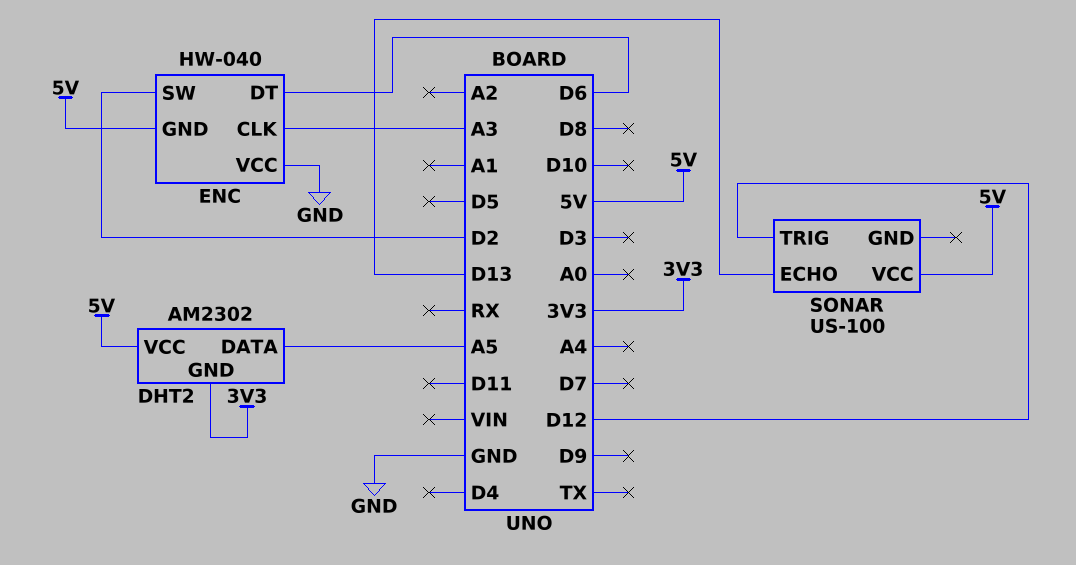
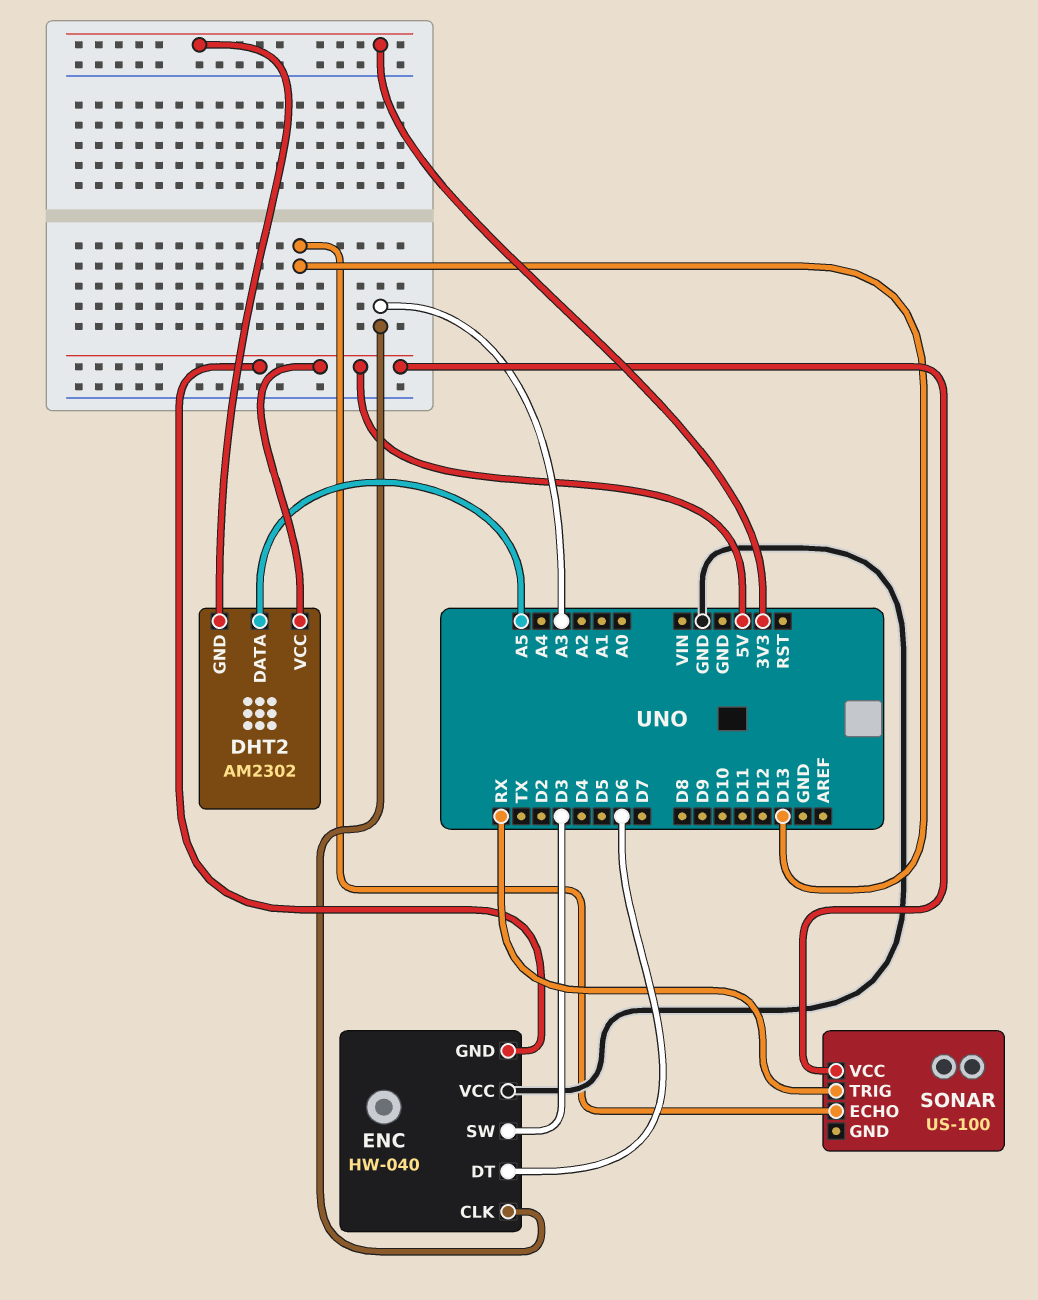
ENC pin SW: D2 -> D3
SONAR pin TRIG: D12 -> RX

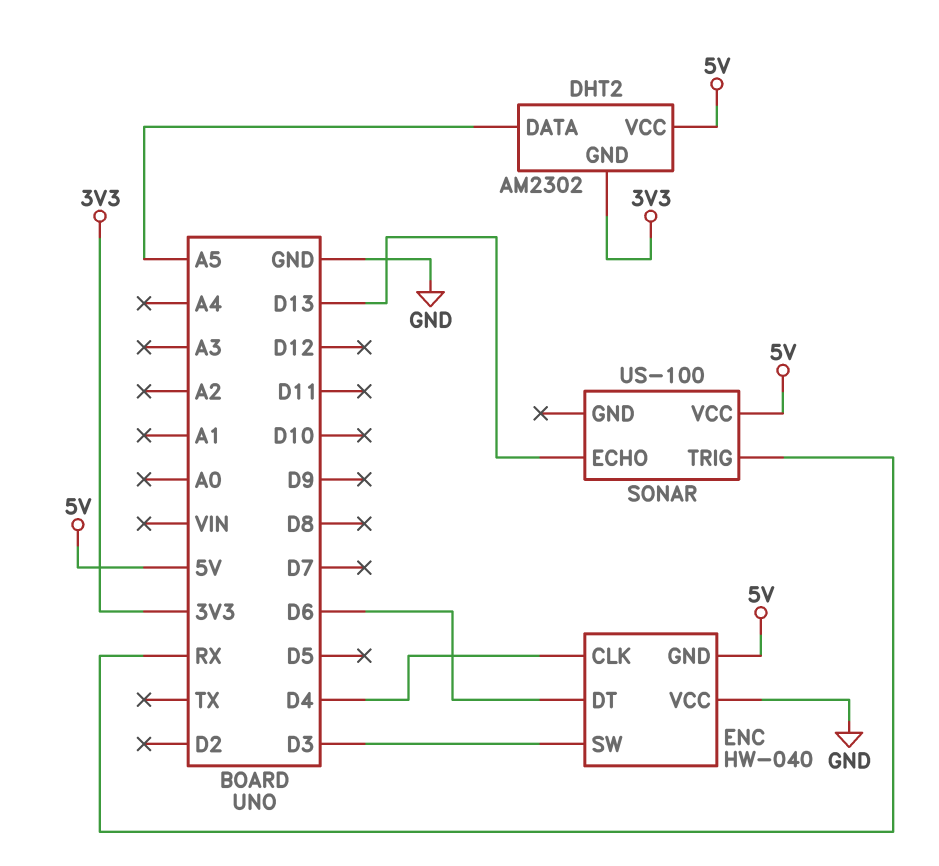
ENC pin CLK: A3 -> D4

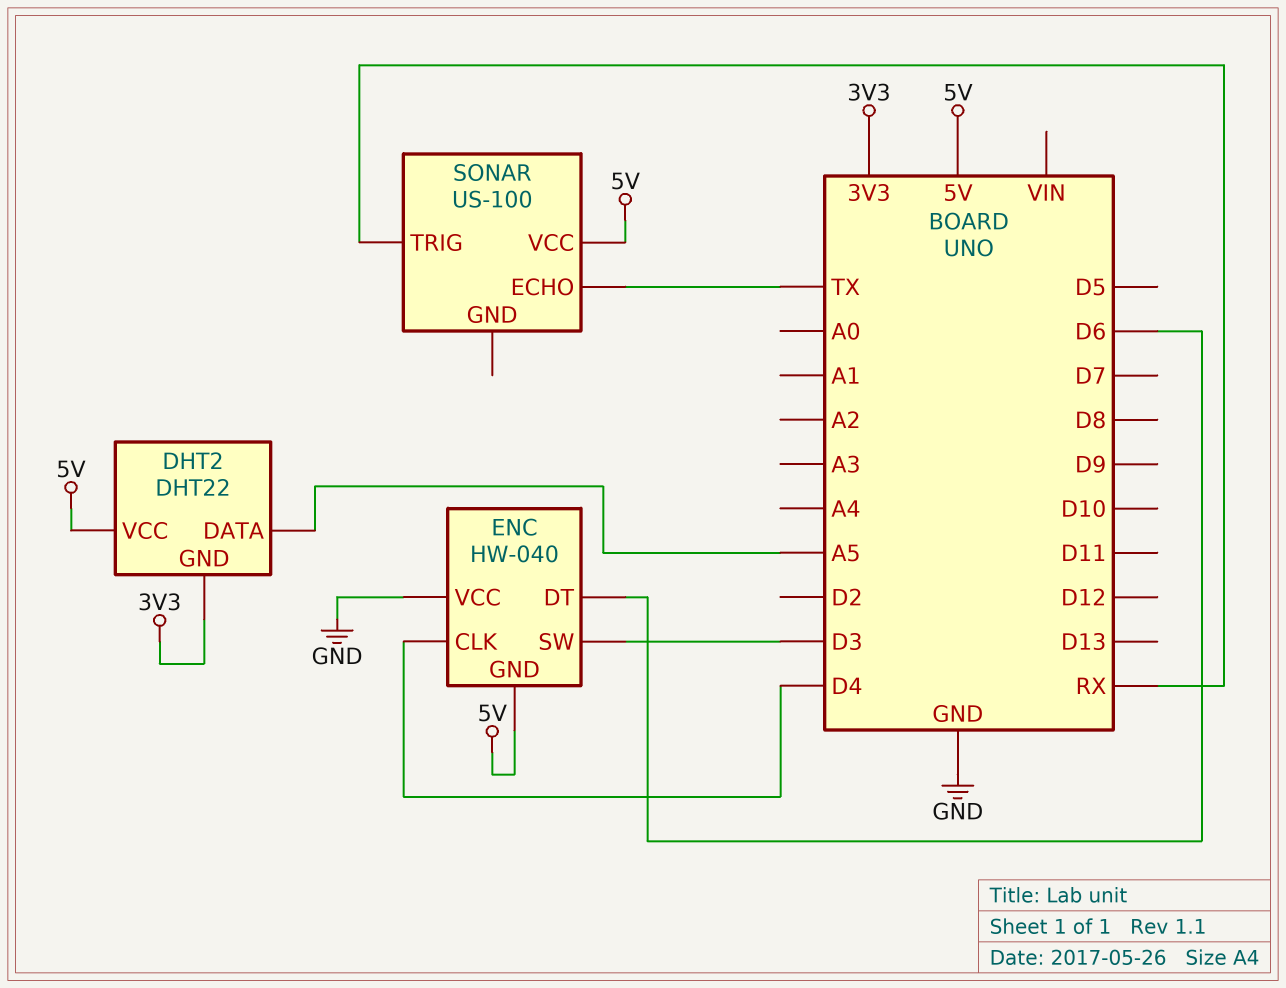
DHT2: AM2302 -> DHT22
SONAR pin ECHO: D13 -> TX

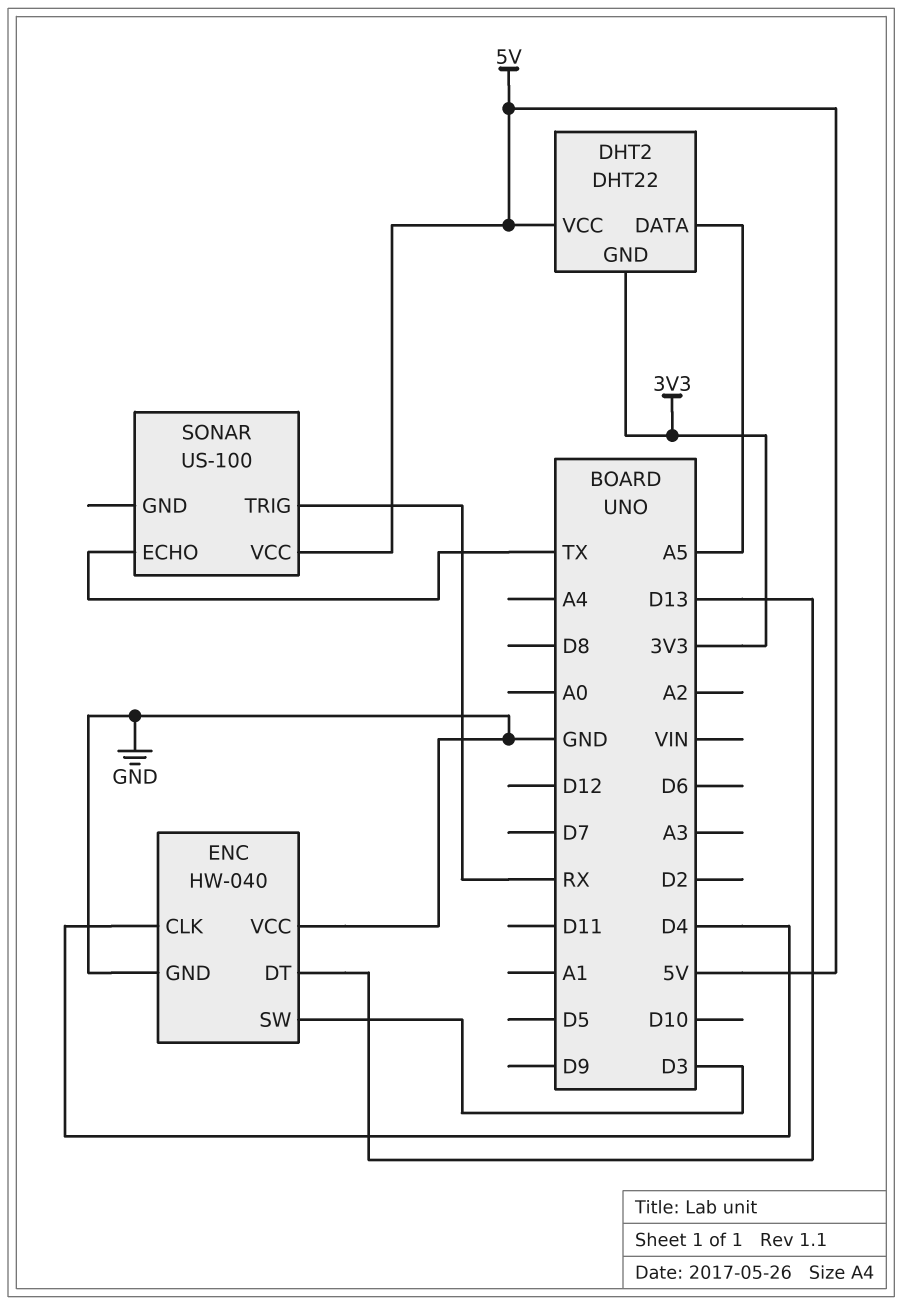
ENC pin DT: D6 -> D13
ENC pin GND: 5V -> GND

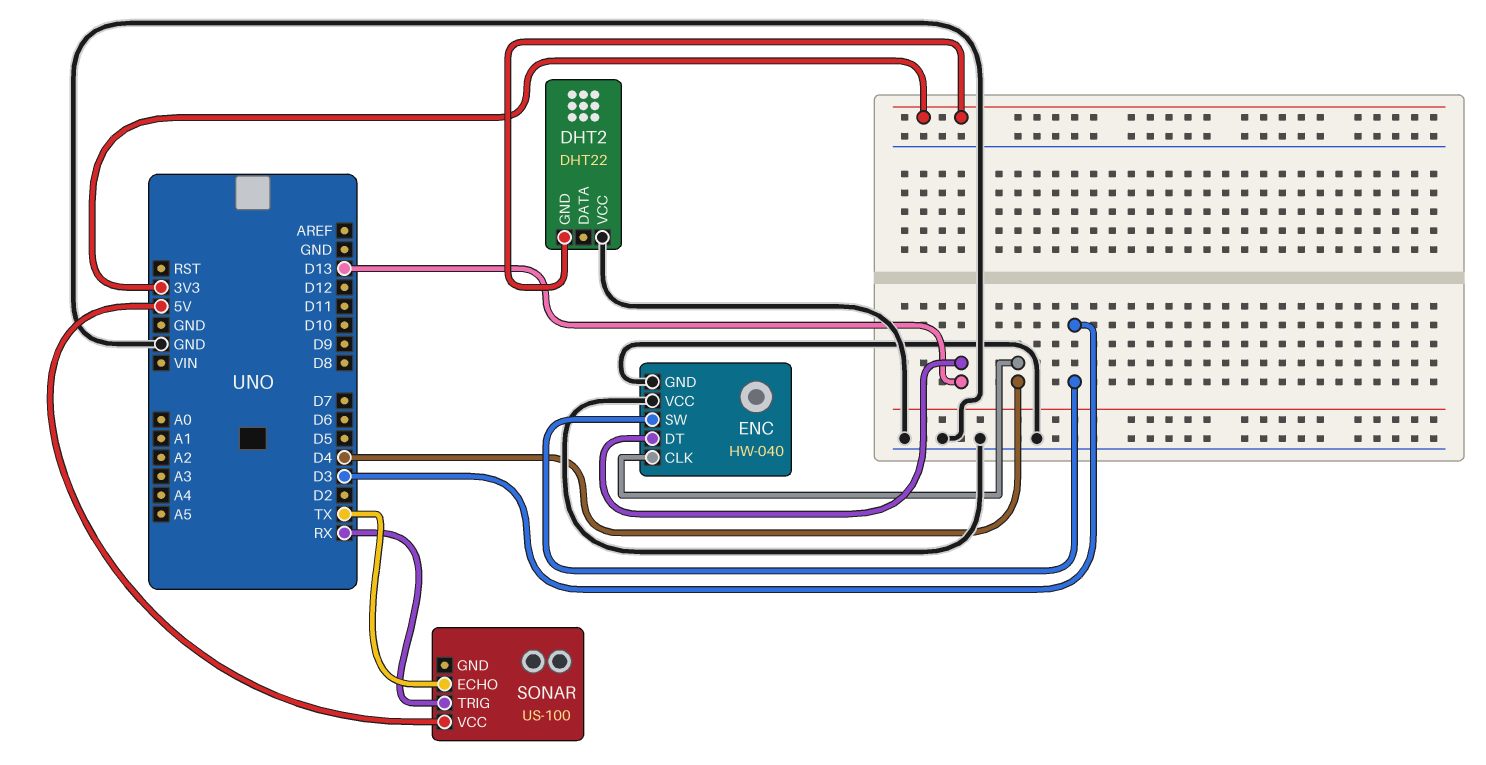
DHT2 pin DATA: A5 -> none
DHT2 pin VCC: 5V -> GND

